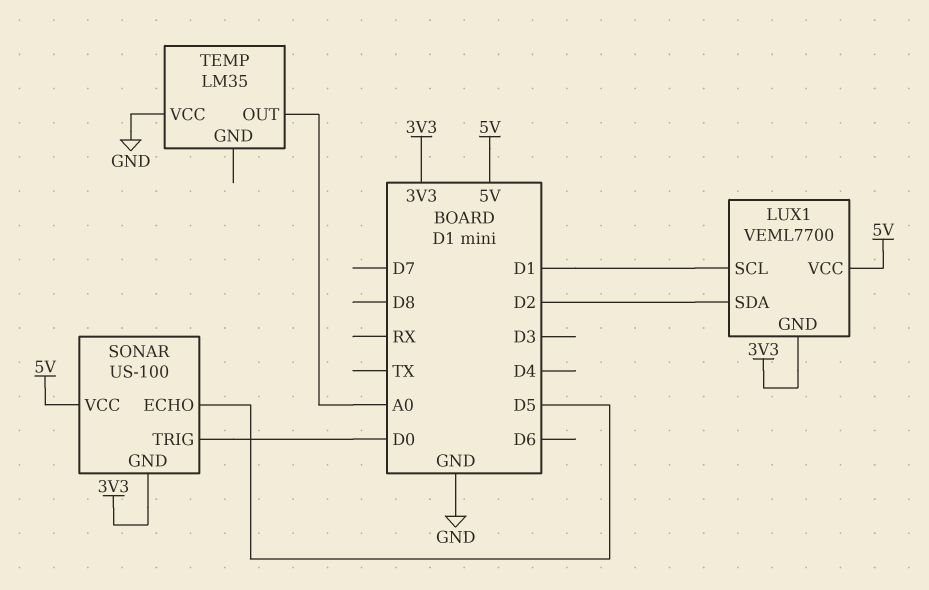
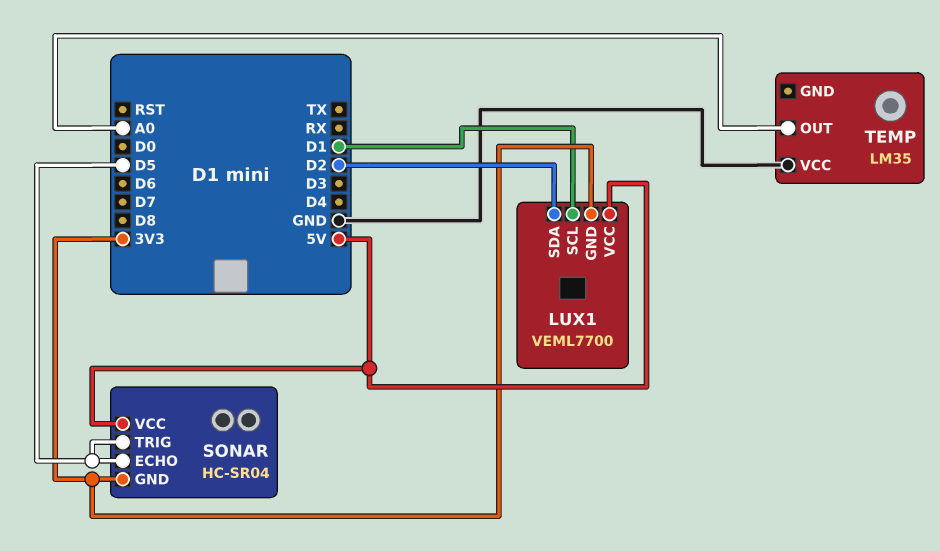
SONAR: US-100 -> HC-SR04
SONAR pin TRIG: D0 -> D5

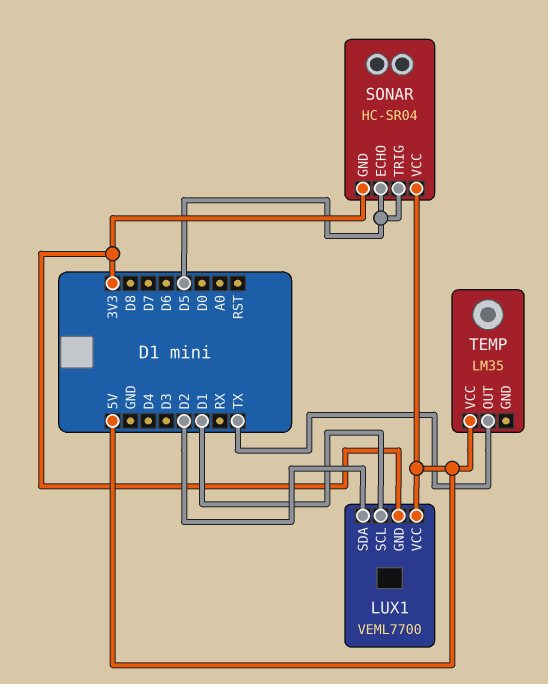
TEMP pin OUT: A0 -> TX
TEMP pin VCC: GND -> 5V

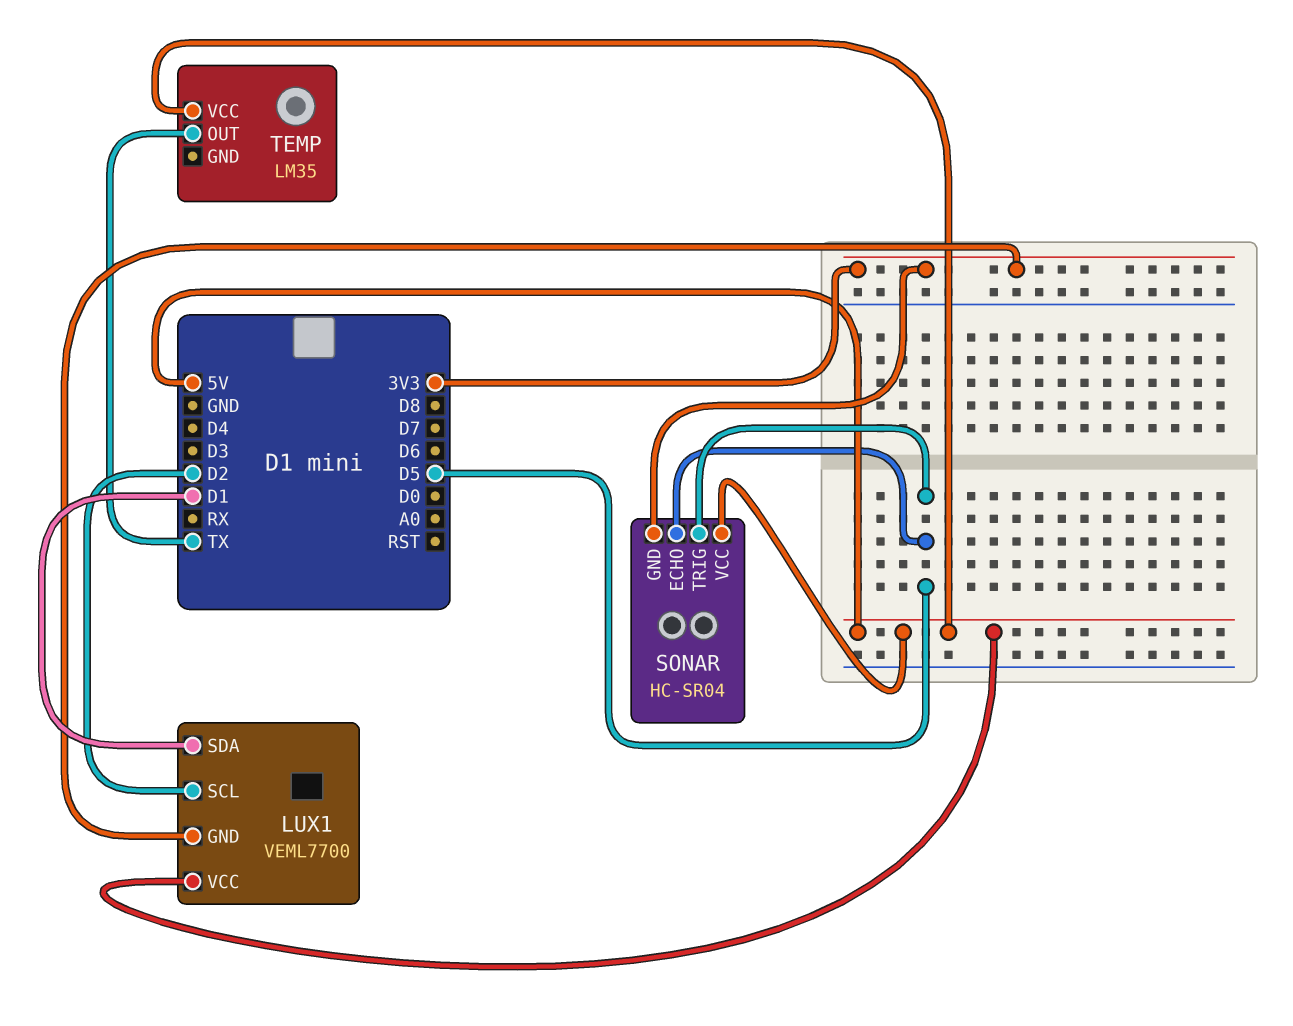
LUX1 pin SCL: D1 -> D2
LUX1 pin SDA: D2 -> D1

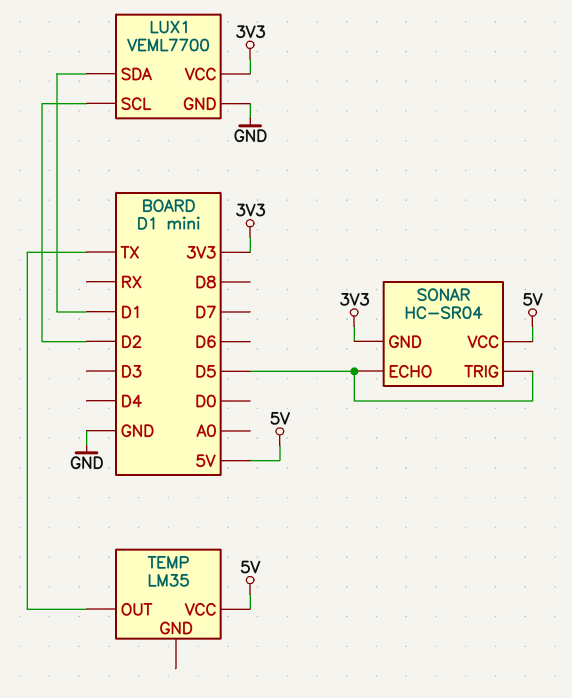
LUX1 pin GND: 3V3 -> GND
LUX1 pin VCC: 5V -> 3V3

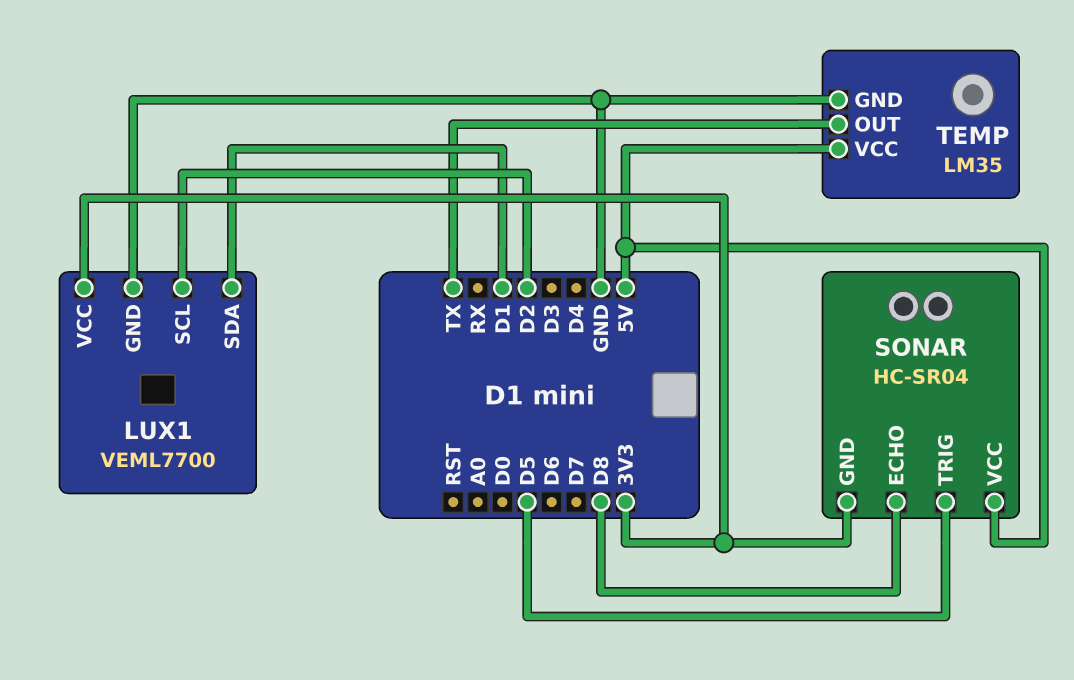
SONAR pin ECHO: D5 -> D8
TEMP pin GND: none -> GND

